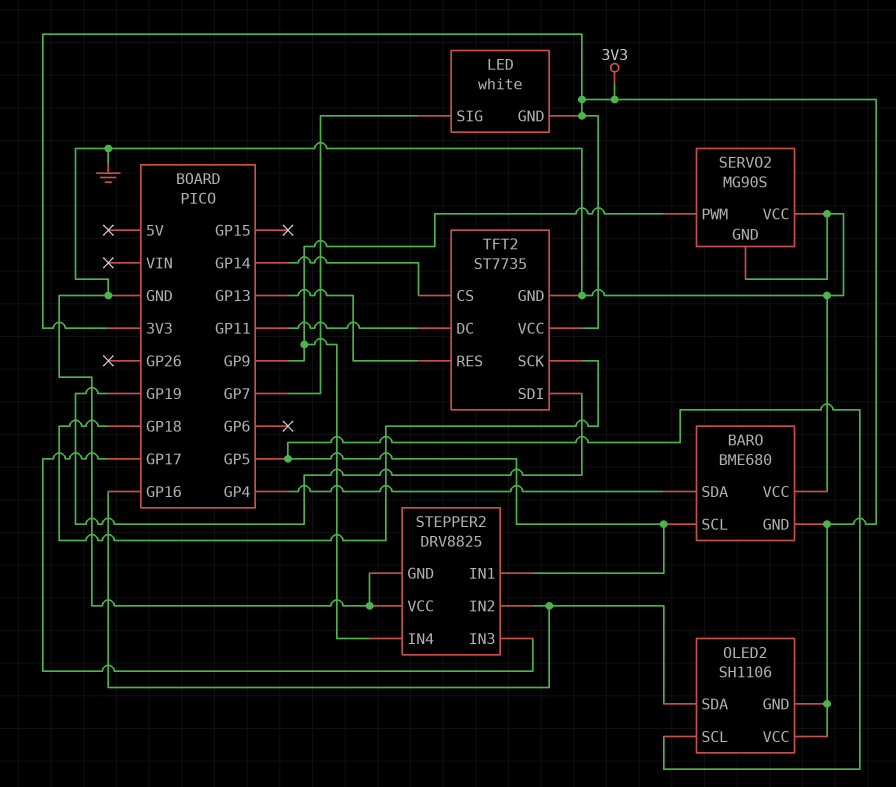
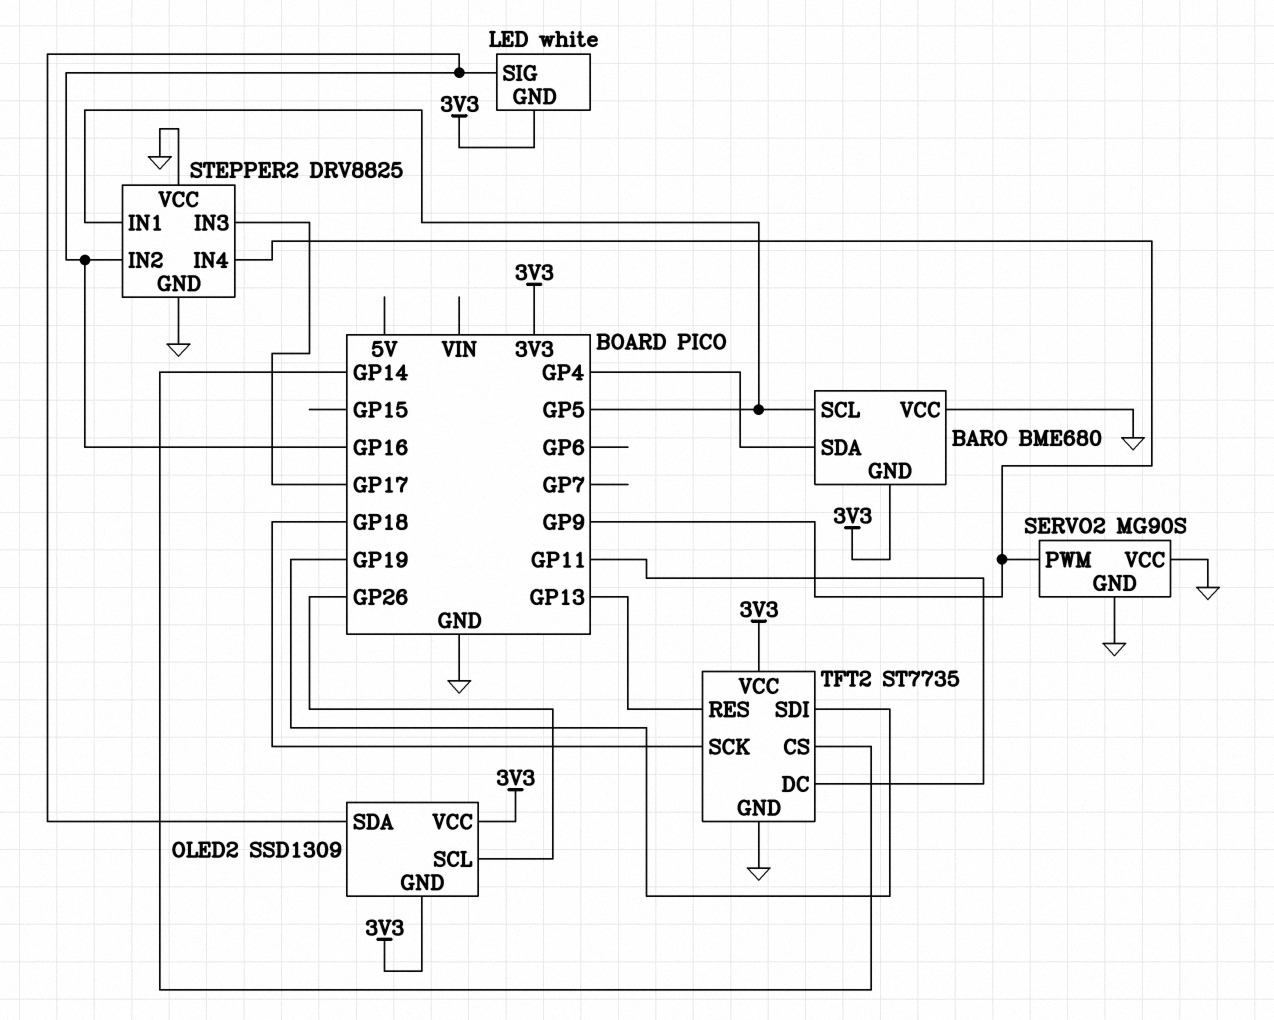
LED pin SIG: GP7 -> GP16
OLED2: SH1106 -> SSD1309
OLED2 pin SCL: GP5 -> GP26

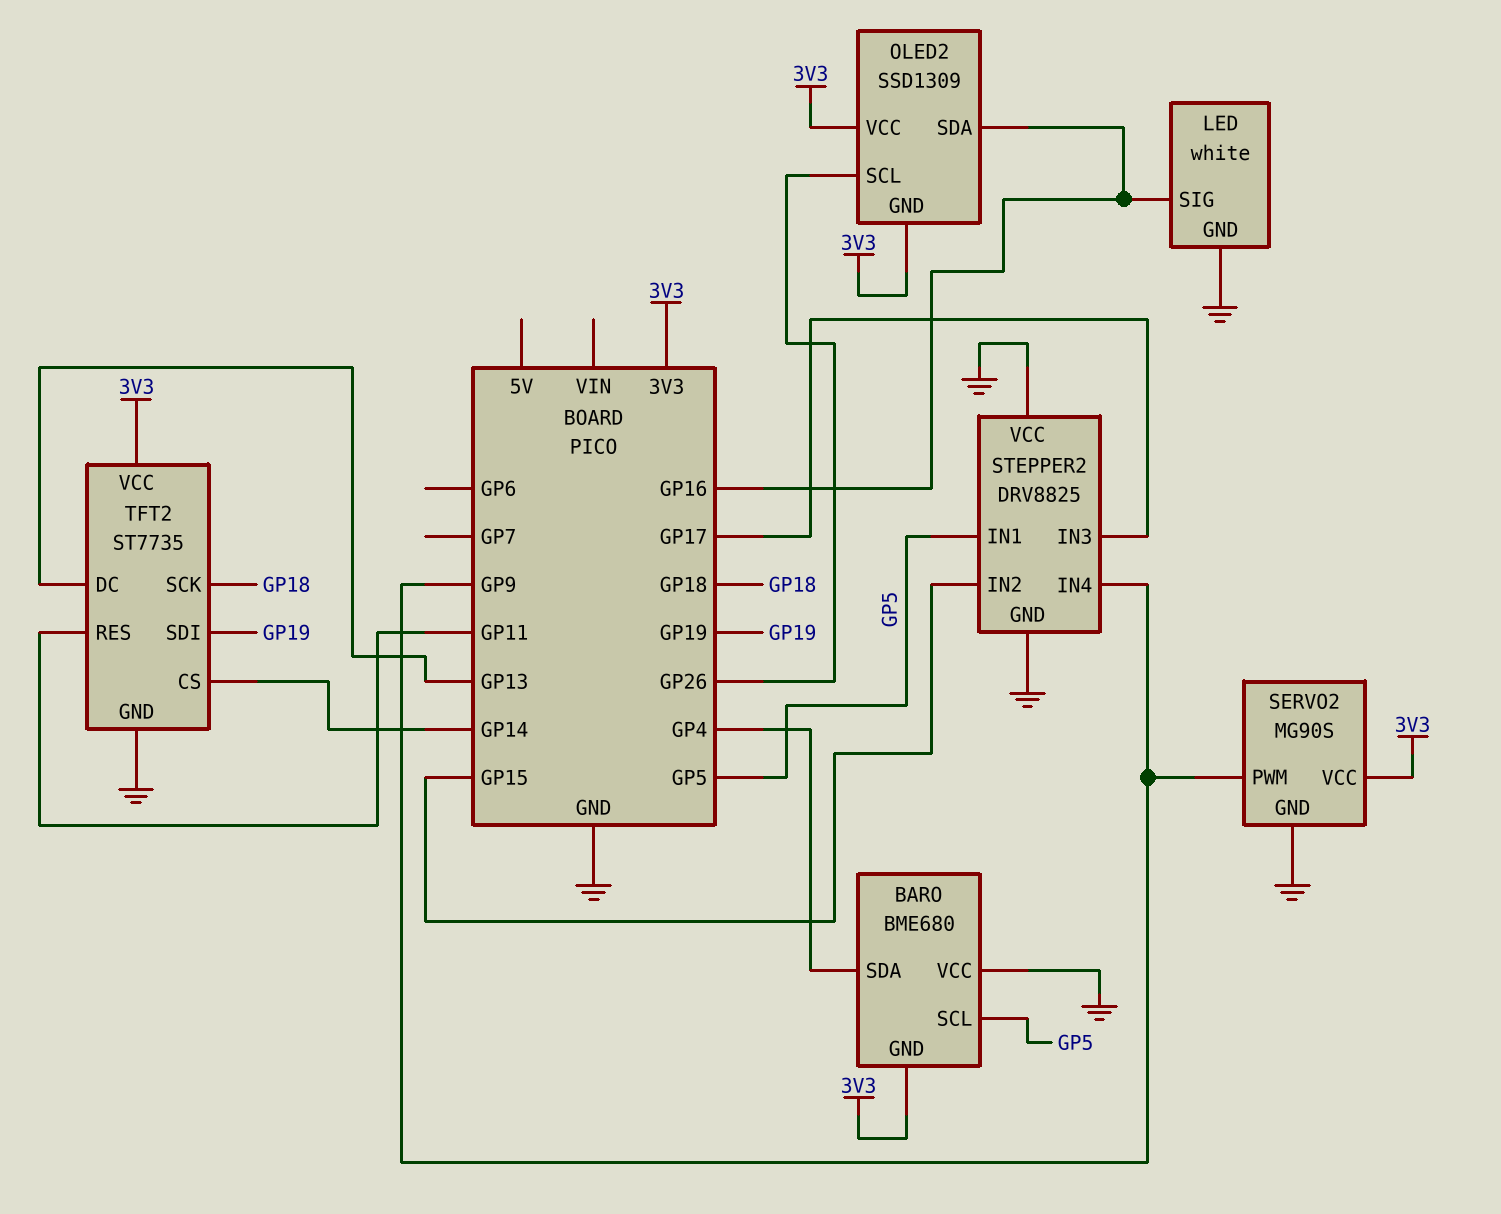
LED pin GND: 3V3 -> GND
SERVO2 pin VCC: GND -> 3V3
STEPPER2 pin IN2: GP16 -> GP15
TFT2 pin DC: GP11 -> GP13
TFT2 pin RES: GP13 -> GP11

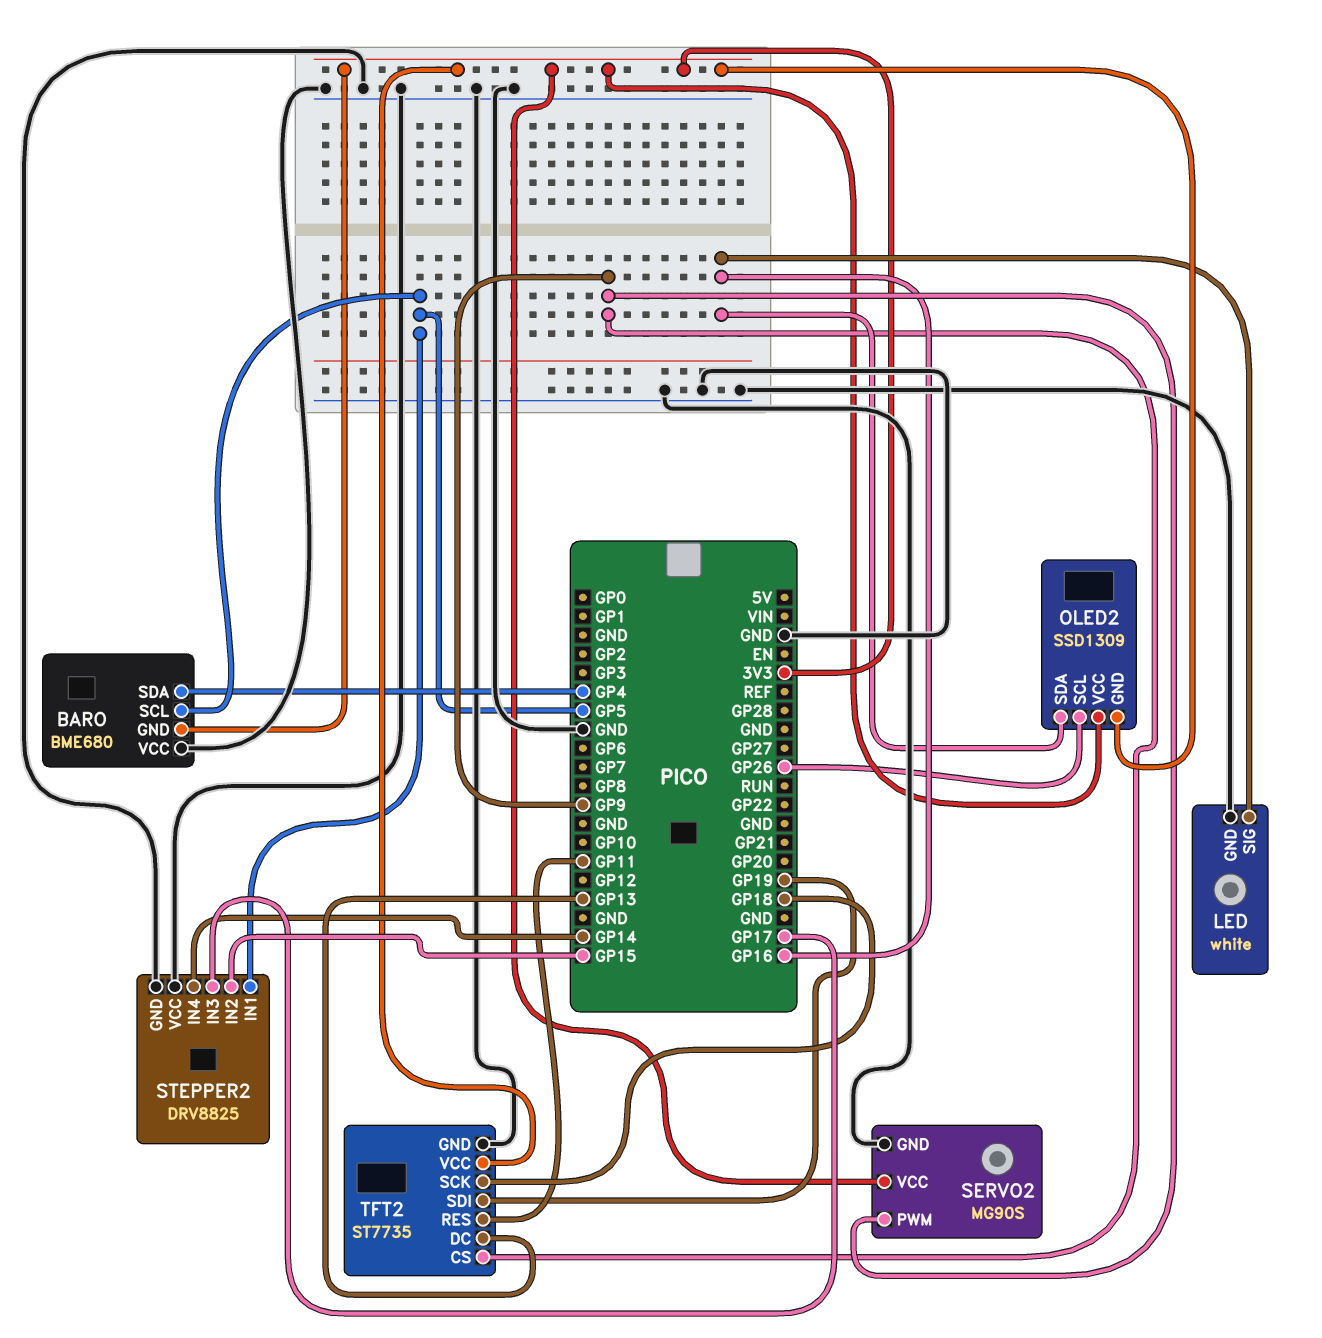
STEPPER2 pin IN4: GP9 -> GP14
TFT2 pin CS: GP14 -> GP9

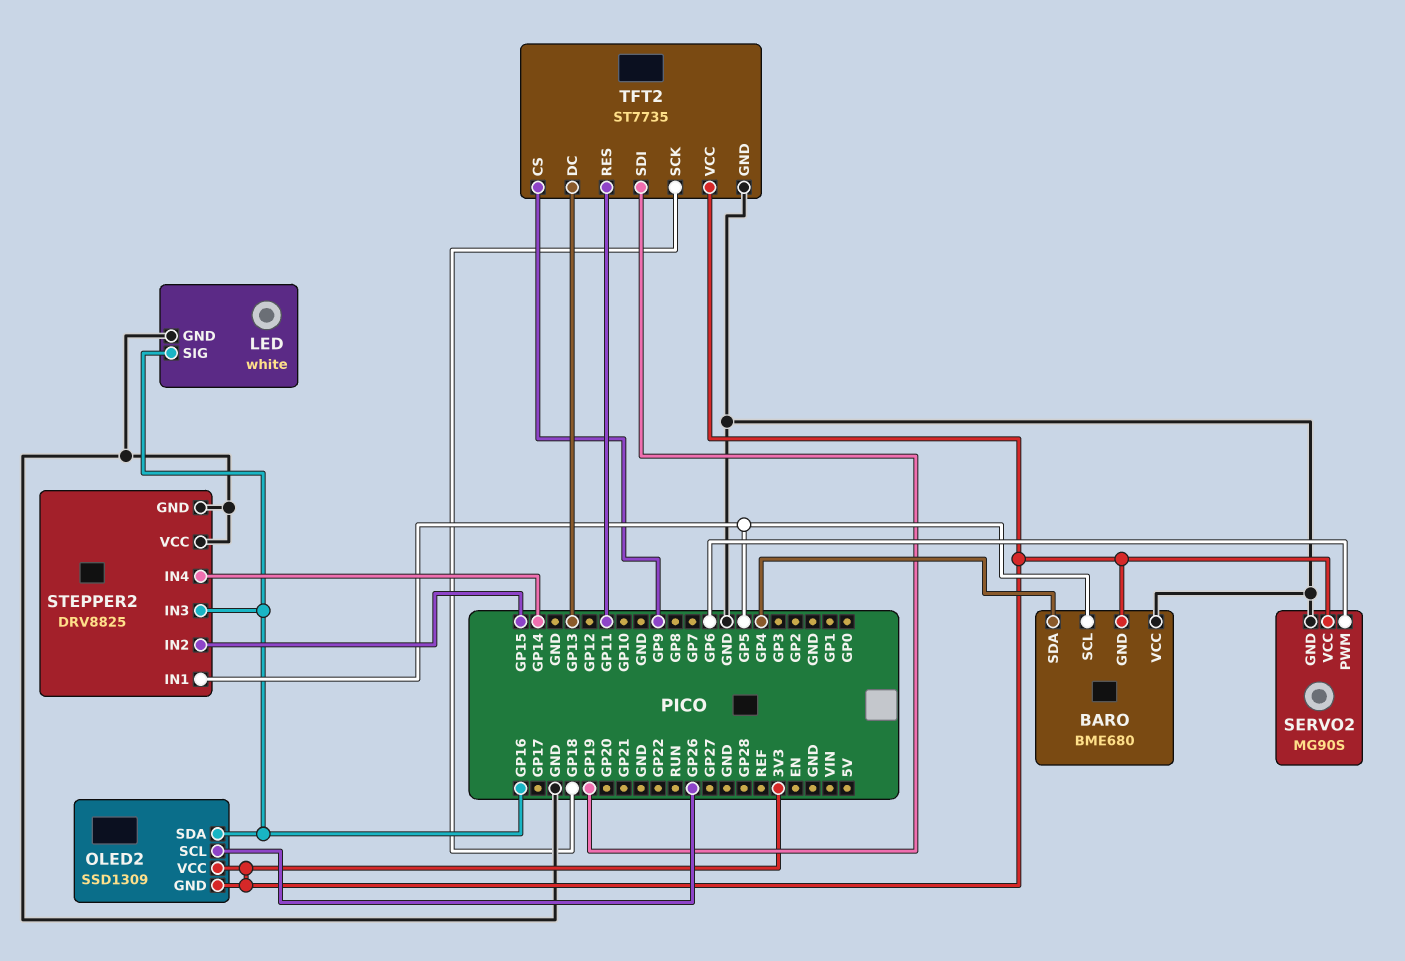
SERVO2 pin PWM: GP9 -> GP6
STEPPER2 pin IN3: GP17 -> GP16

